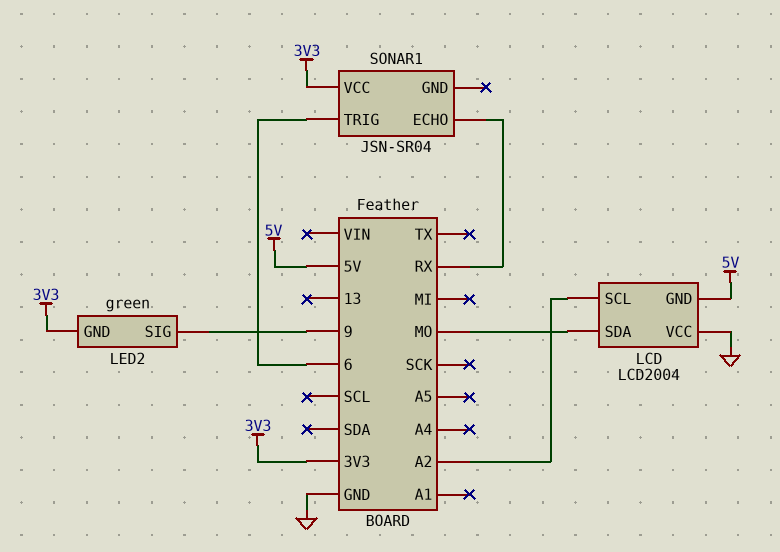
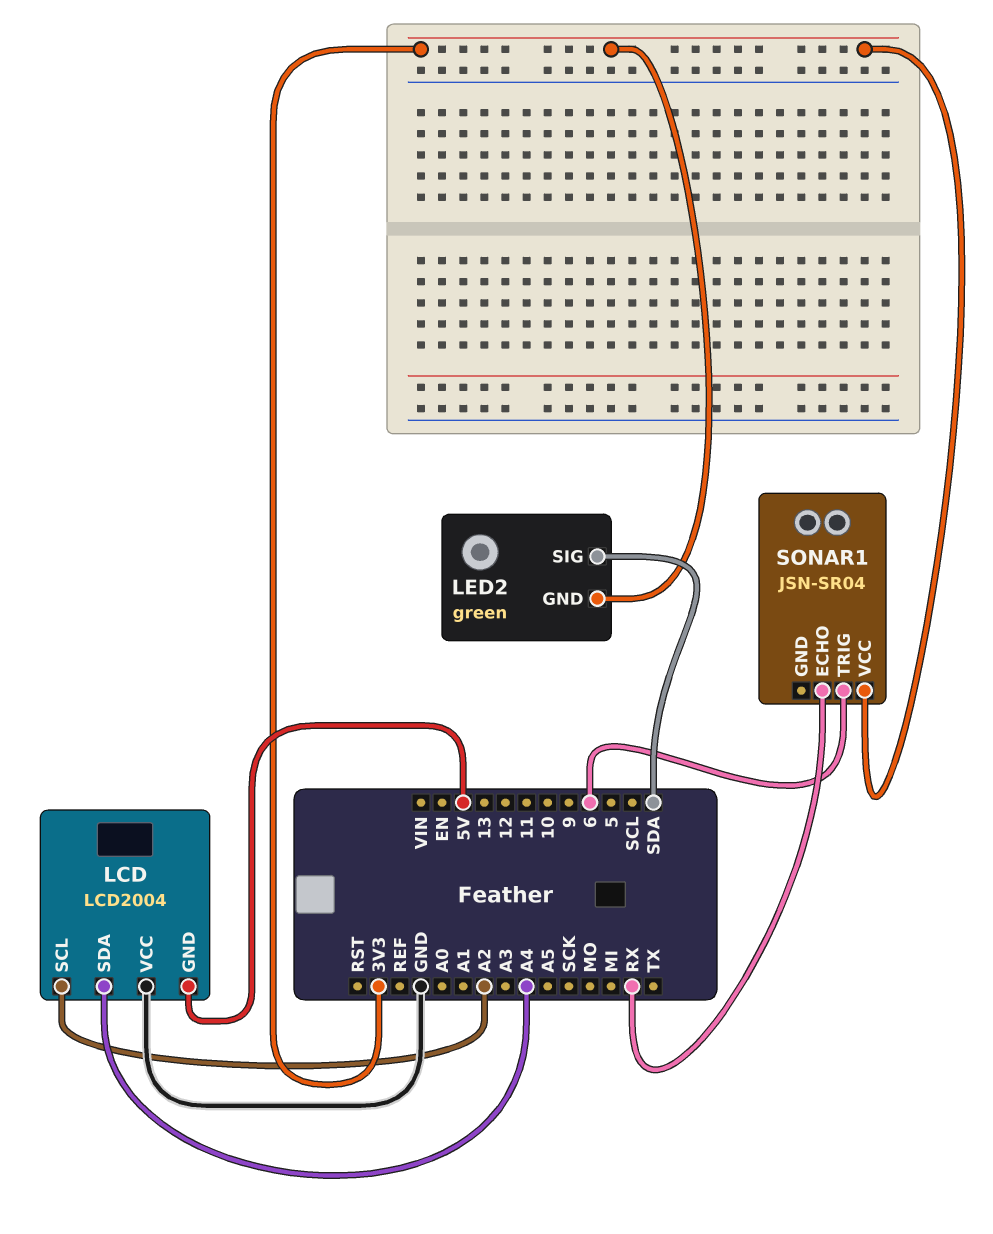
LCD pin SDA: MO -> A4
LED2 pin SIG: 9 -> SDA

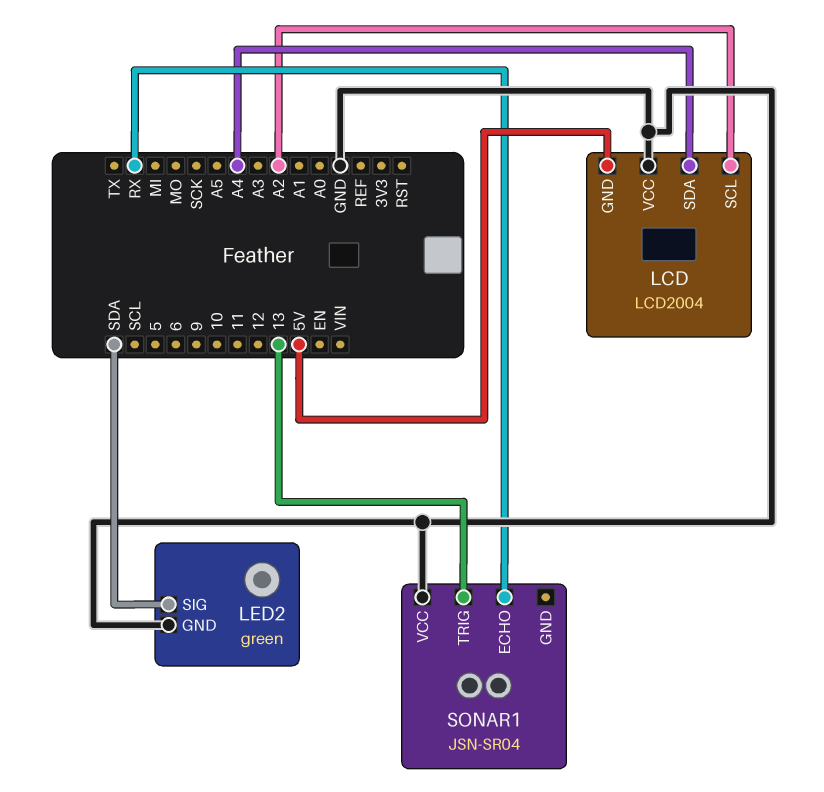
LED2 pin GND: 3V3 -> GND
SONAR1 pin TRIG: 6 -> 13
SONAR1 pin VCC: 3V3 -> GND

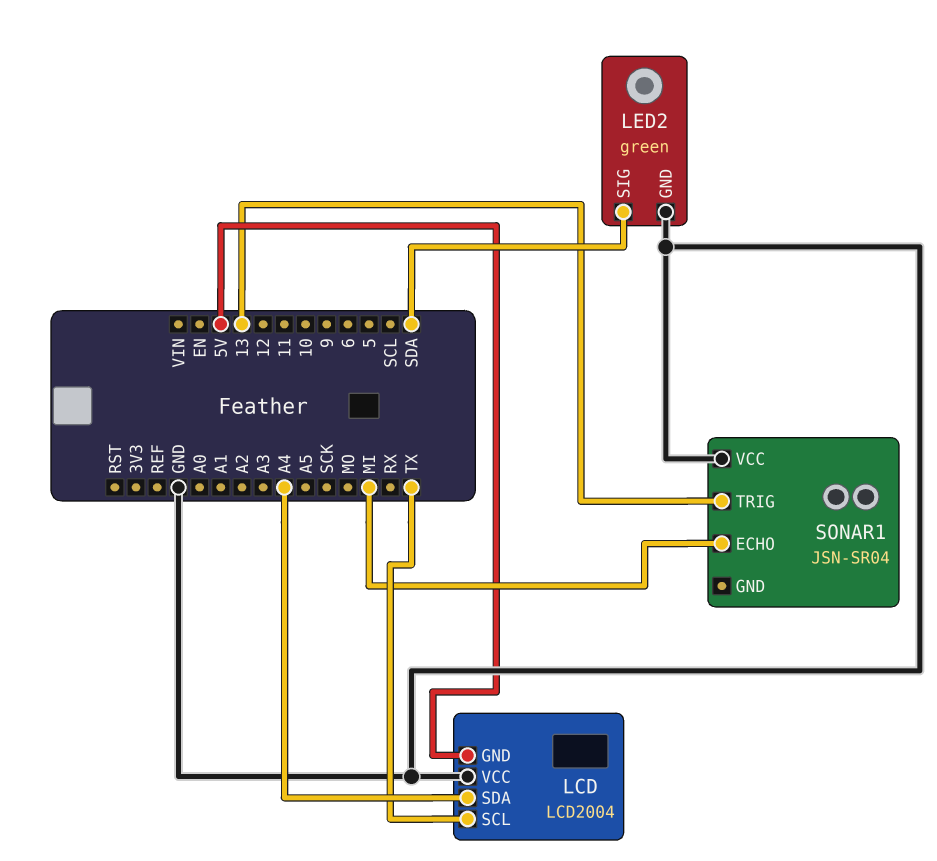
LCD pin SCL: A2 -> TX
SONAR1 pin ECHO: RX -> MI

